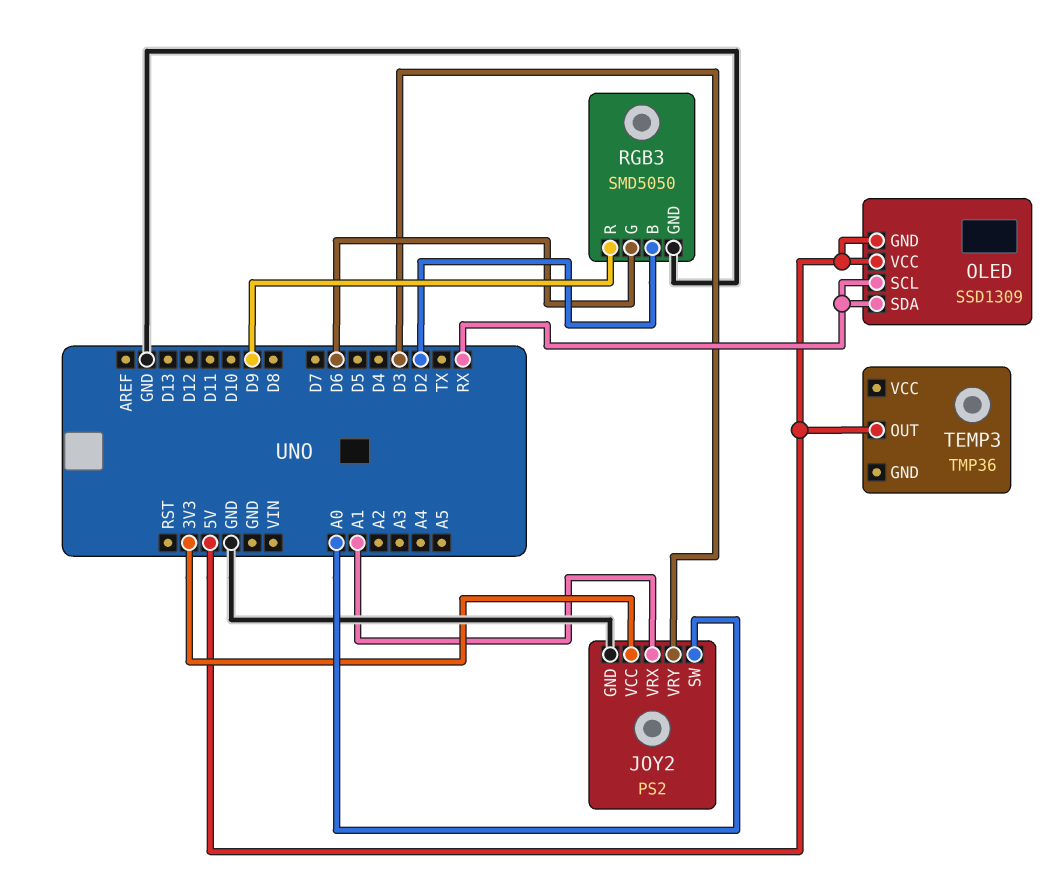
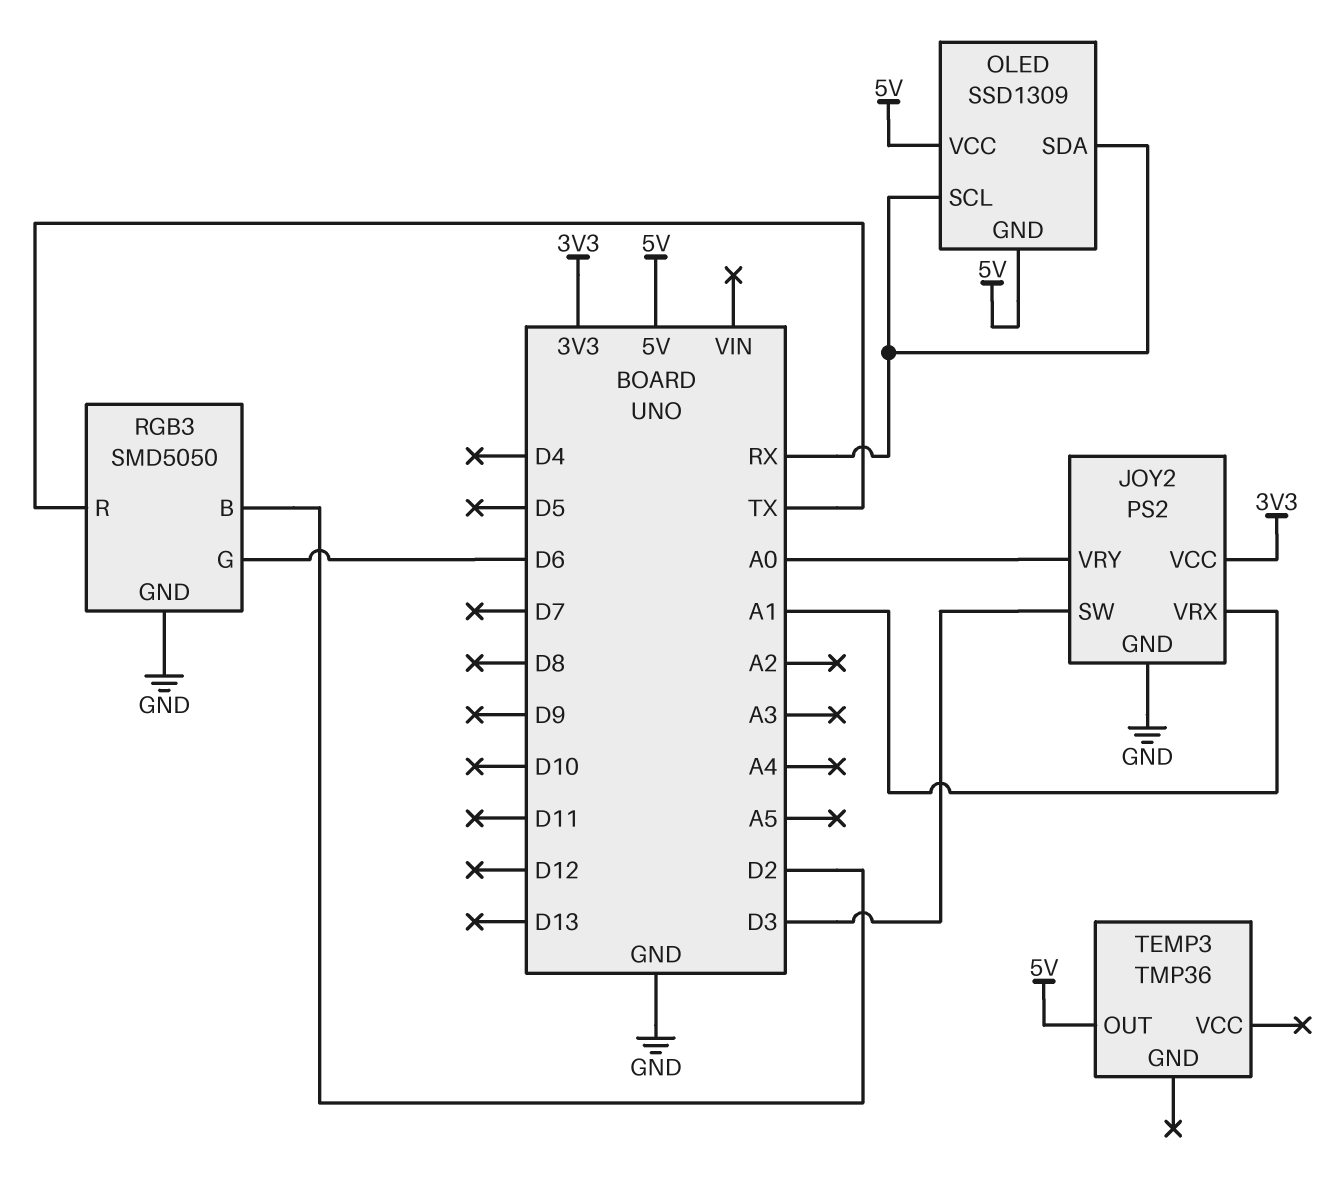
JOY2 pin SW: A0 -> D3
JOY2 pin VRY: D3 -> A0
RGB3 pin R: D9 -> TX

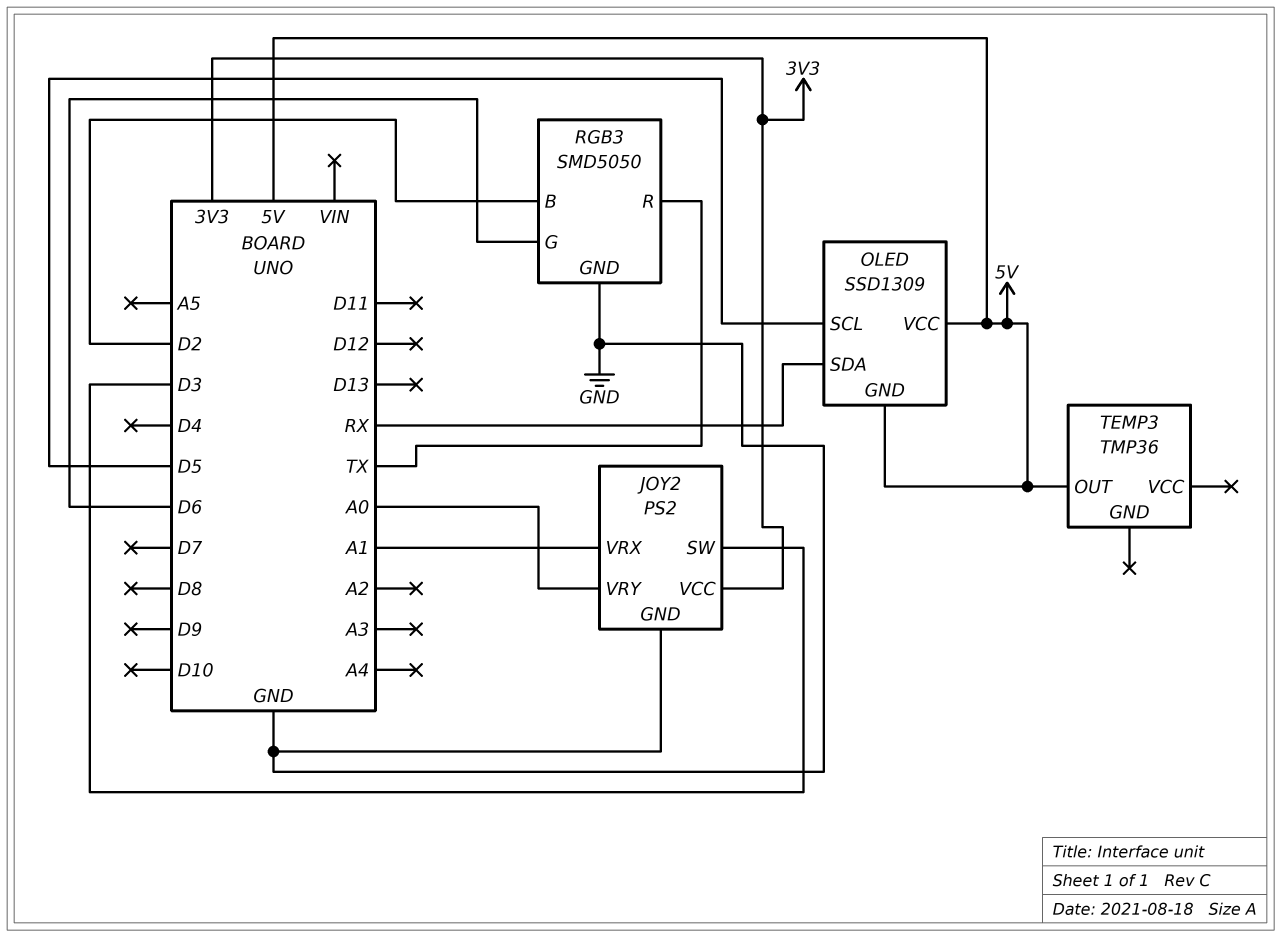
OLED pin SCL: RX -> D5

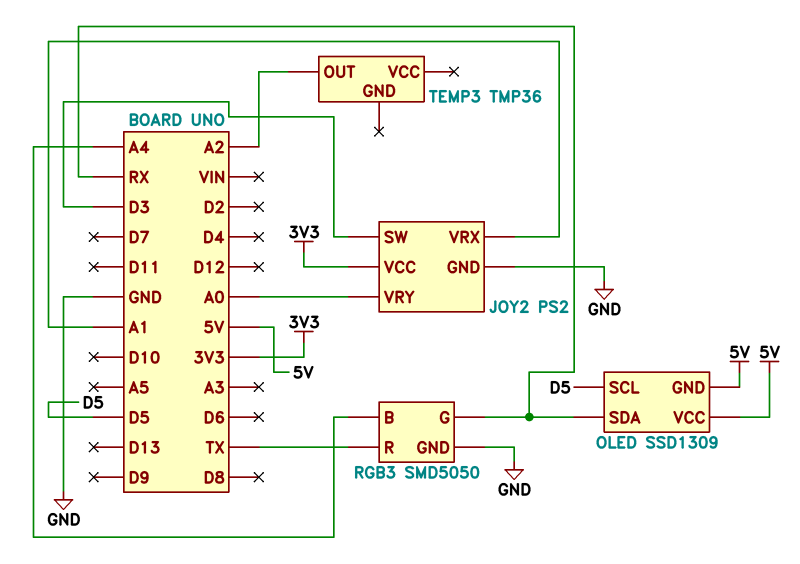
RGB3 pin B: D2 -> A4
RGB3 pin G: D6 -> RX
TEMP3 pin OUT: 5V -> A2

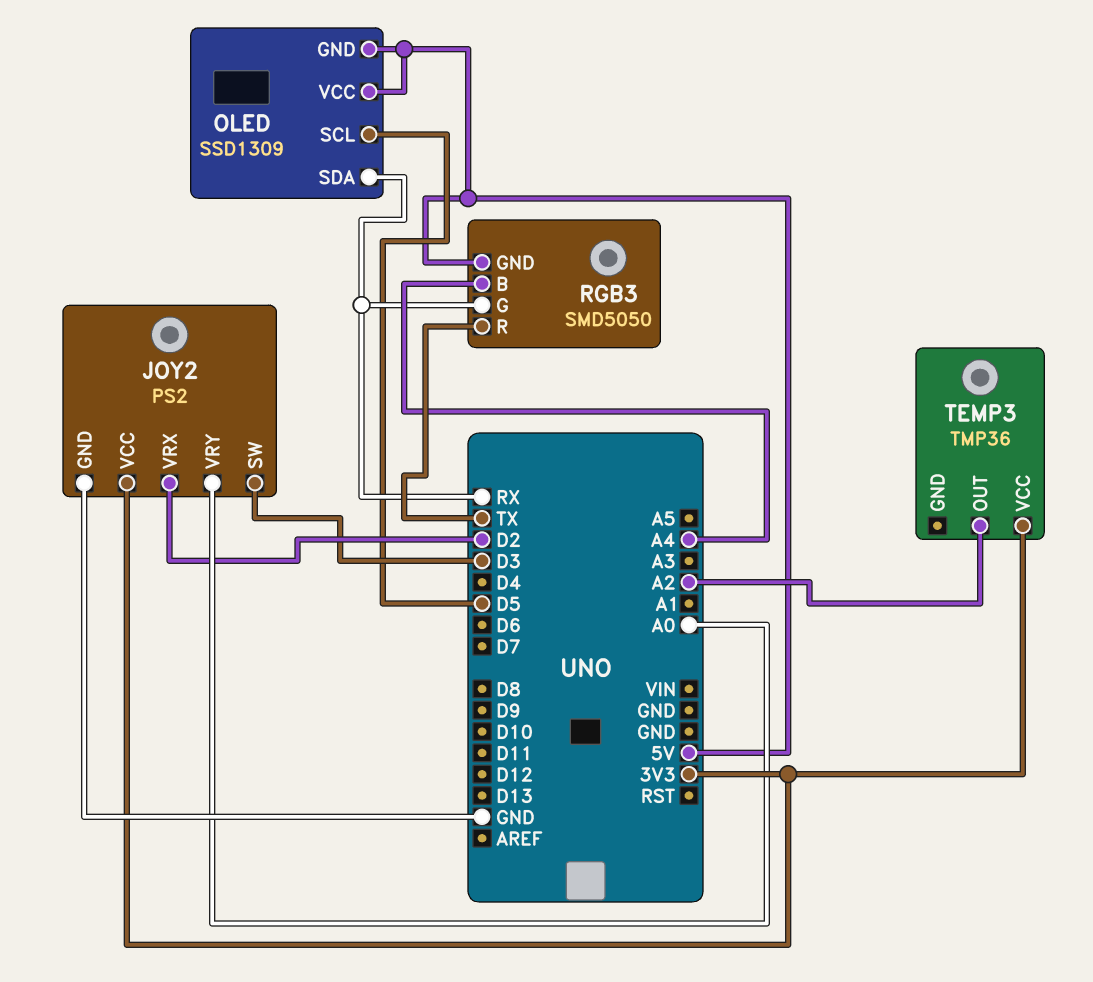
JOY2 pin VRX: A1 -> D2
RGB3 pin GND: GND -> 5V
TEMP3 pin VCC: none -> 3V3

